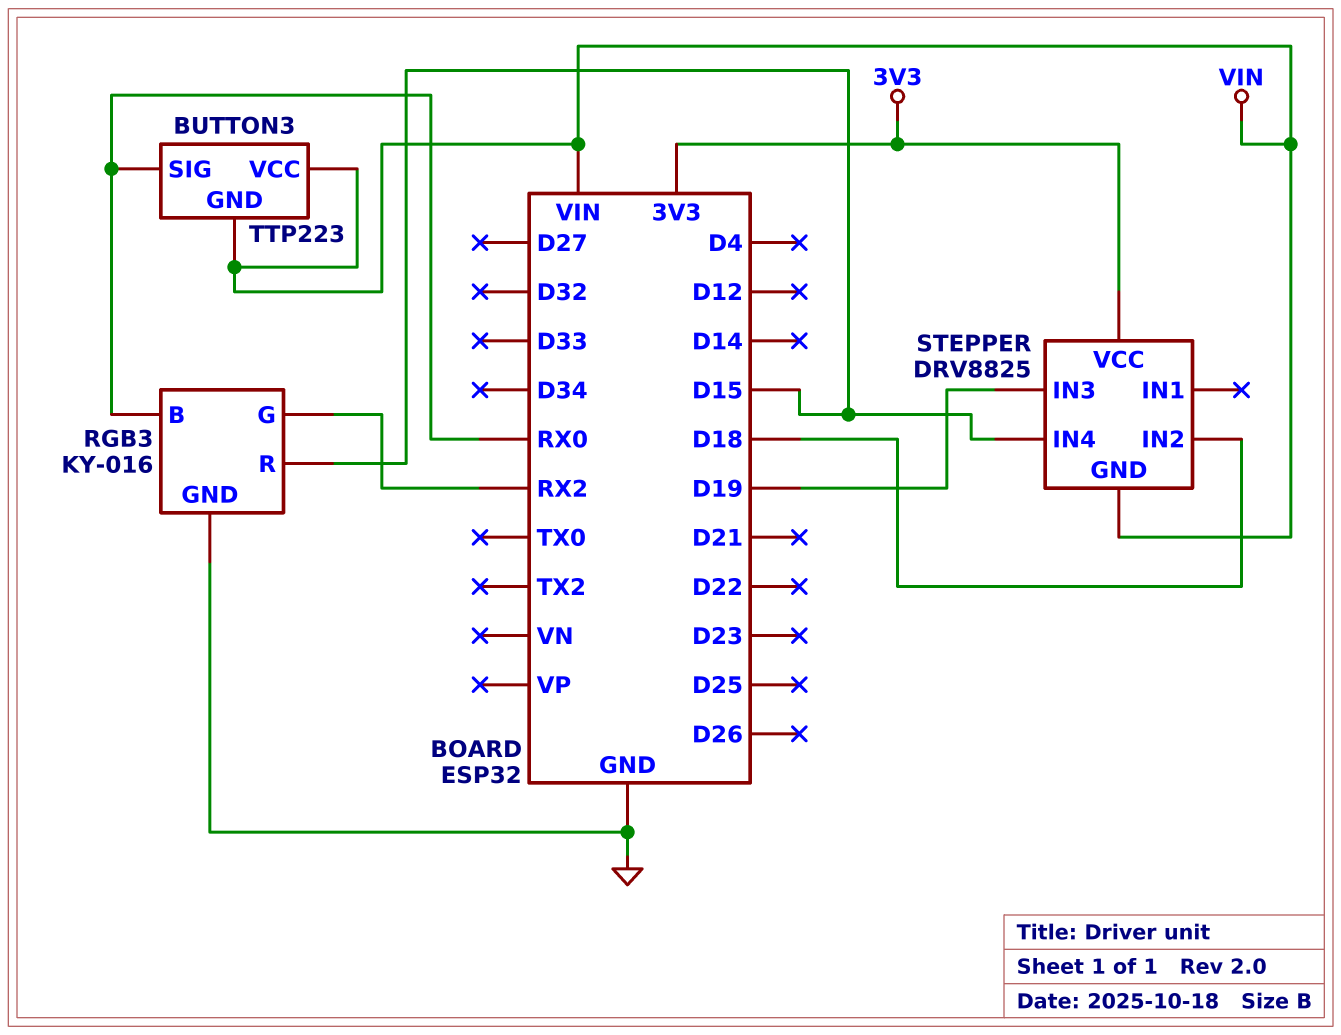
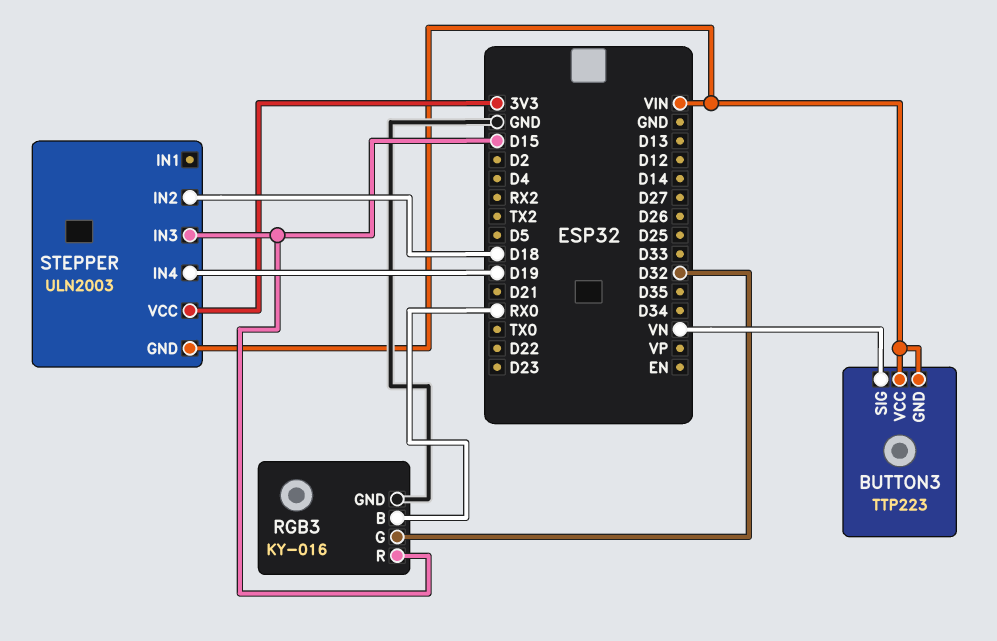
BUTTON3 pin SIG: RX0 -> VN
RGB3 pin G: RX2 -> D32
STEPPER: DRV8825 -> ULN2003
STEPPER pin IN3: D19 -> D15
STEPPER pin IN4: D15 -> D19

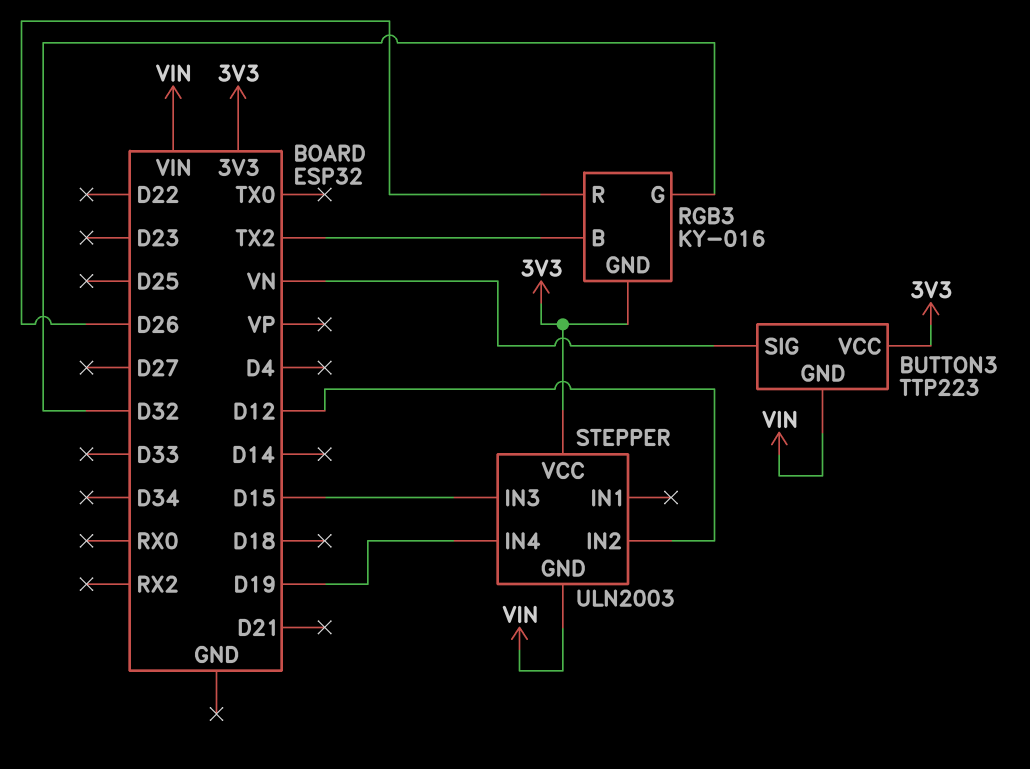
BUTTON3 pin VCC: VIN -> 3V3
RGB3 pin B: RX0 -> TX2
RGB3 pin GND: GND -> 3V3
RGB3 pin R: D15 -> D26
STEPPER pin IN2: D18 -> D12

